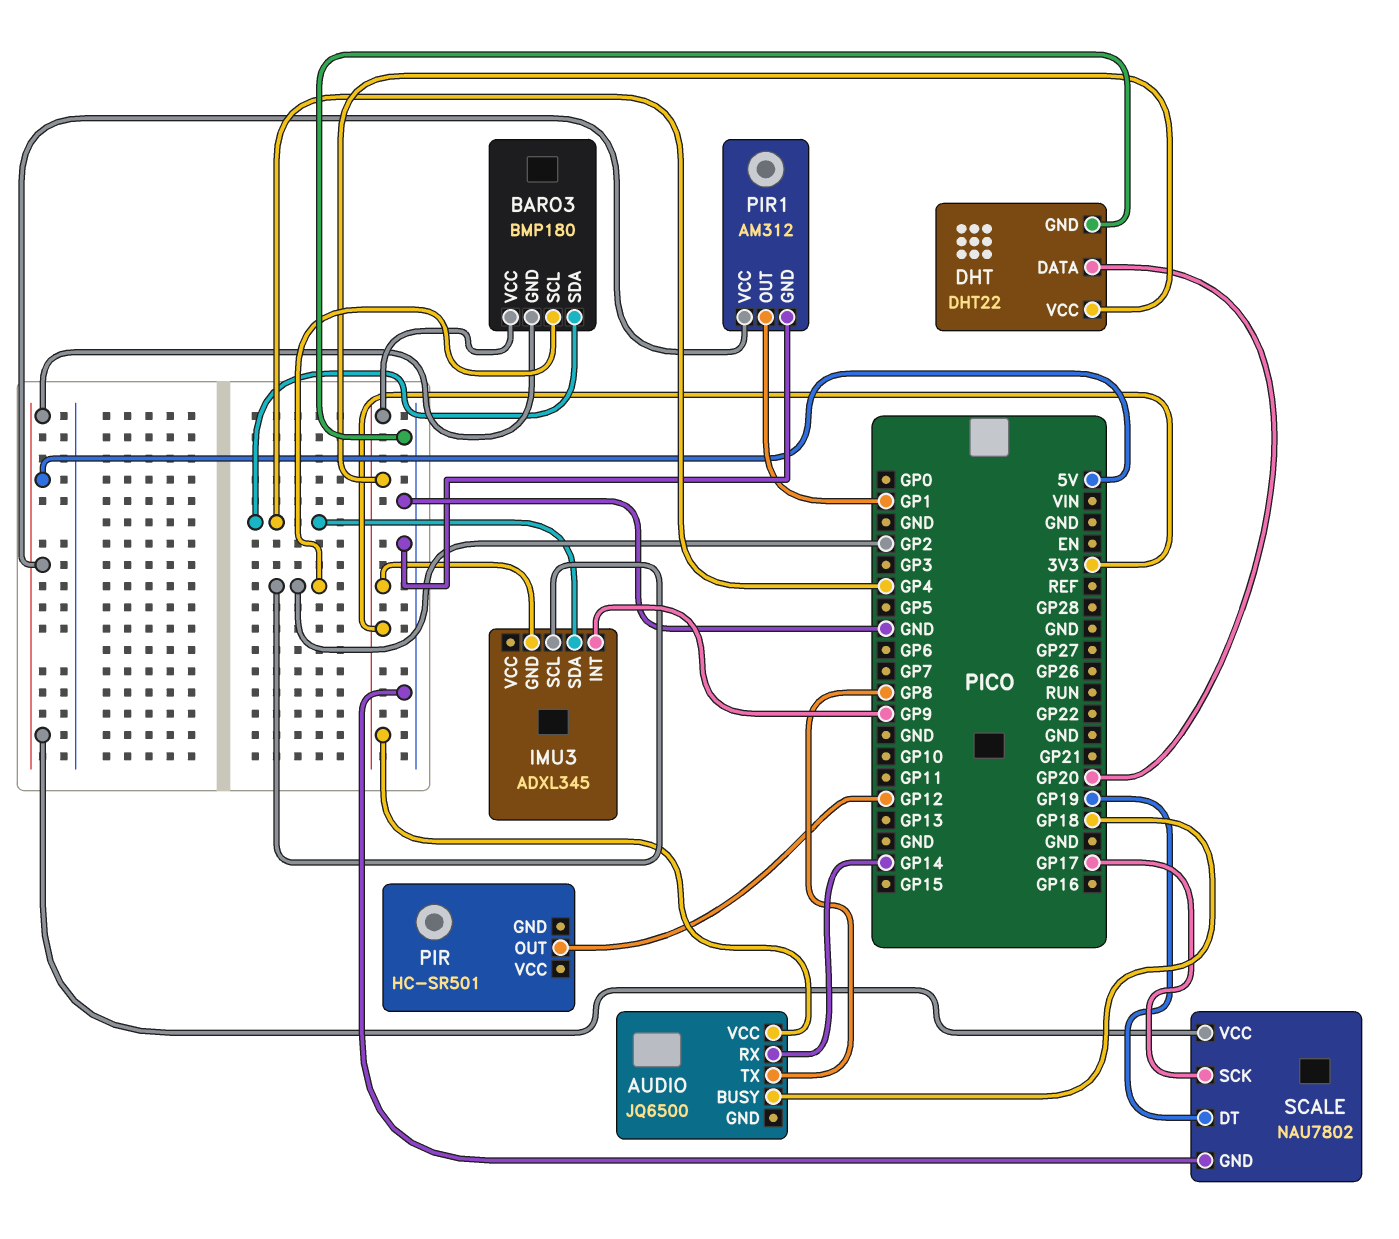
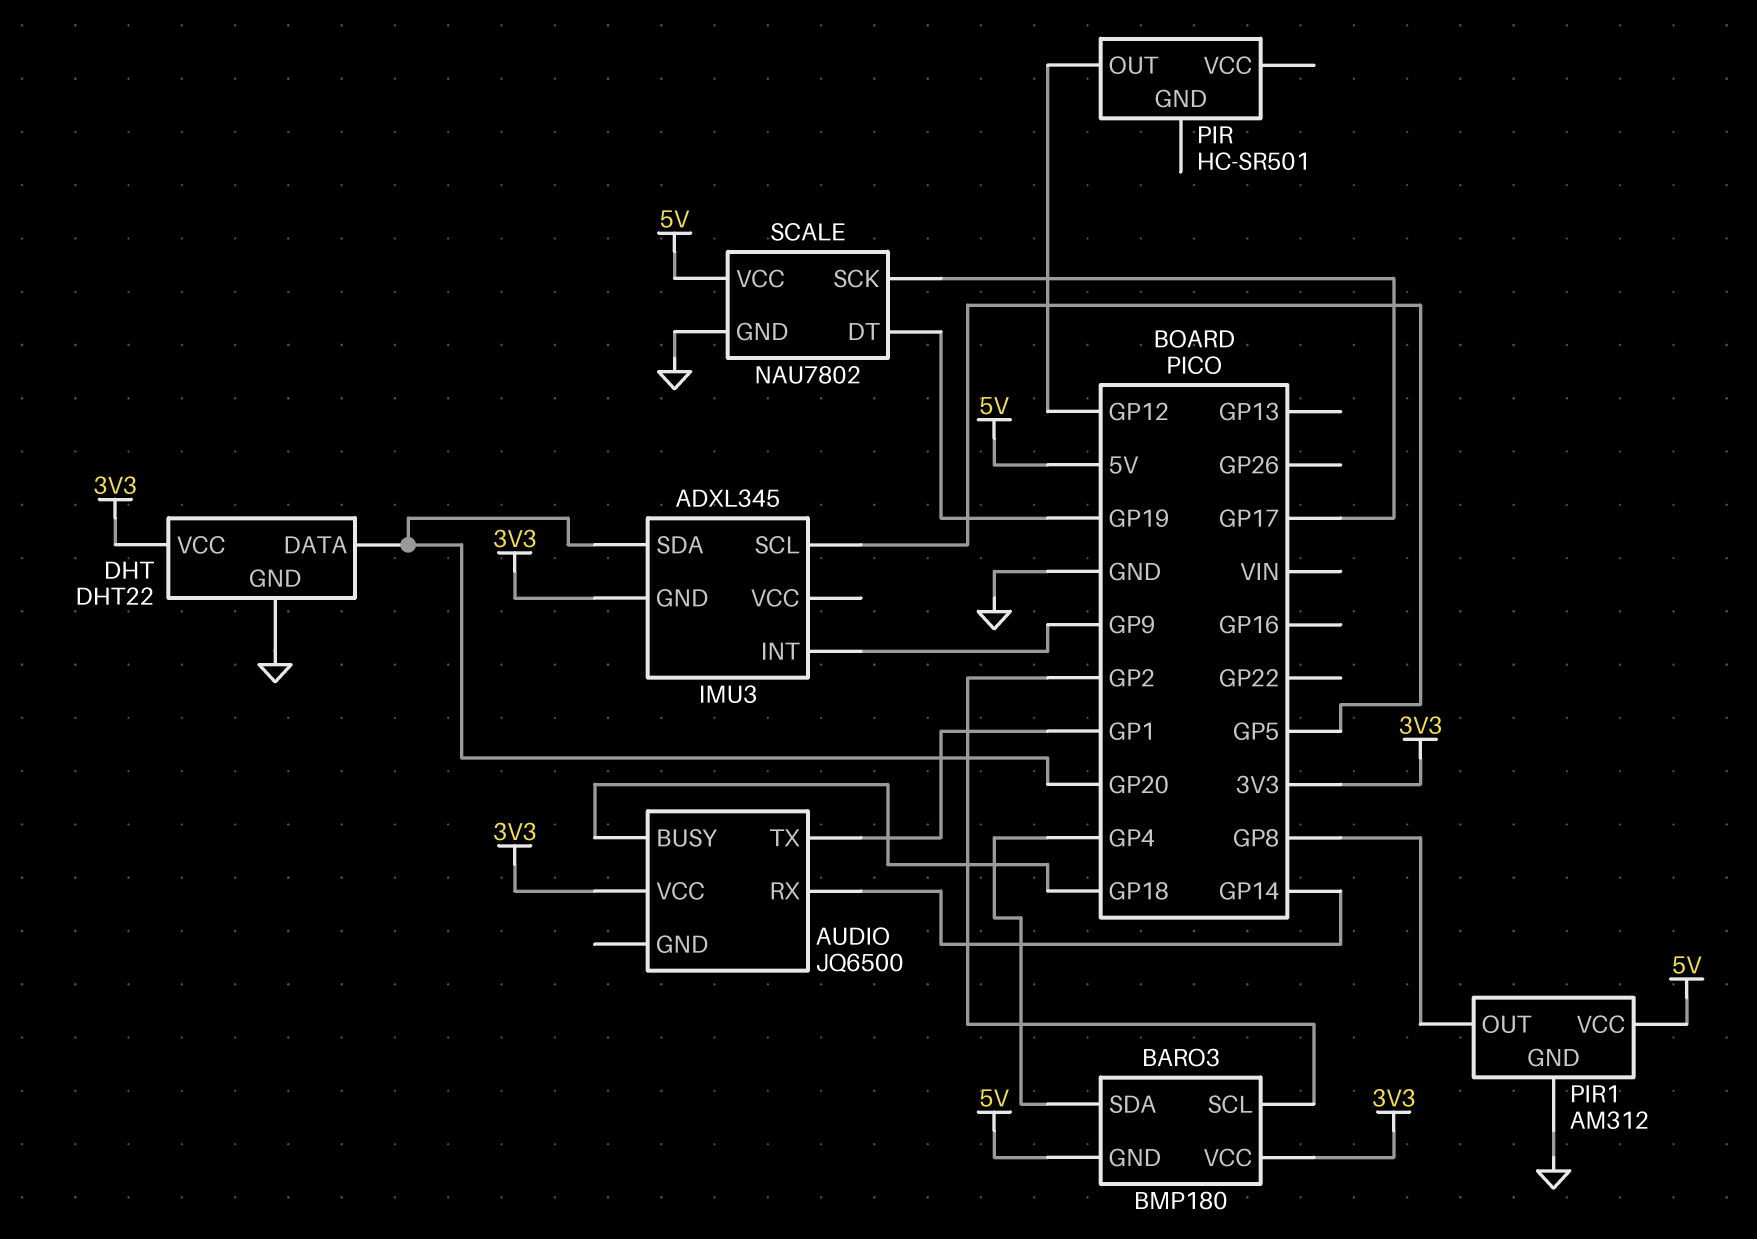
AUDIO pin TX: GP8 -> GP1
IMU3 pin SCL: GP2 -> GP5
IMU3 pin SDA: GP4 -> GP20
PIR1 pin OUT: GP1 -> GP8

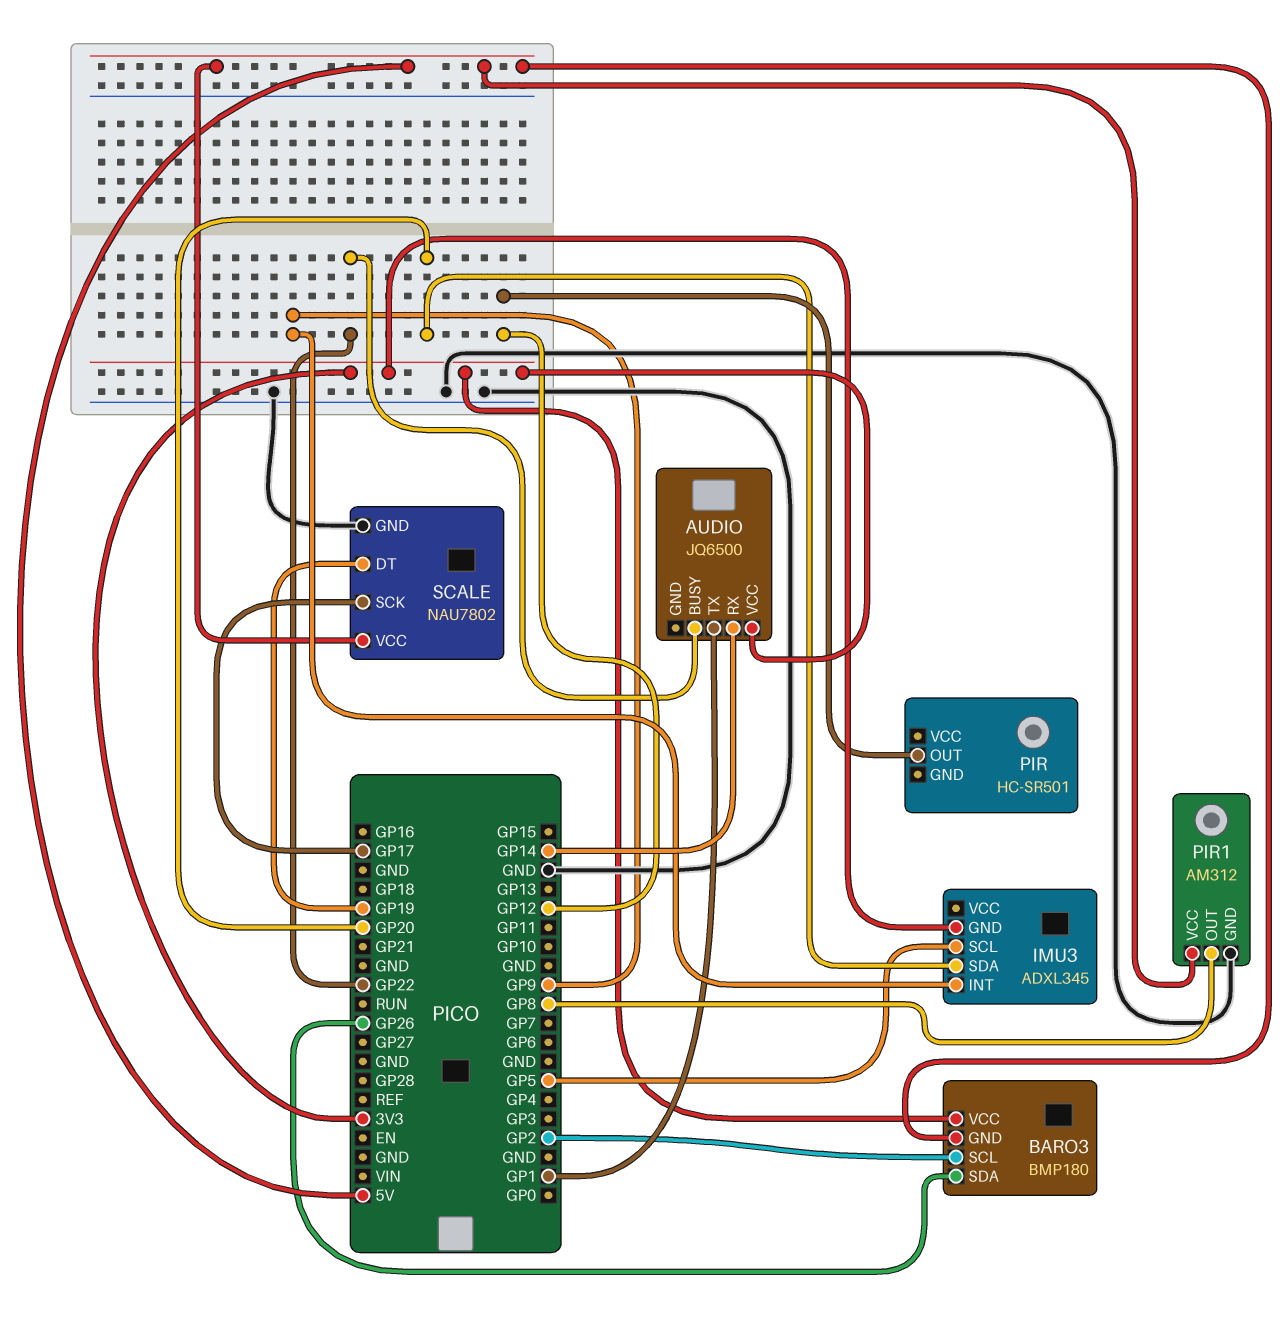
AUDIO pin BUSY: GP18 -> GP22
BARO3 pin SDA: GP4 -> GP26
DHT: DHT22 -> none
DHT pin DATA: GP20 -> none
DHT pin GND: GND -> none
DHT pin VCC: 3V3 -> none

